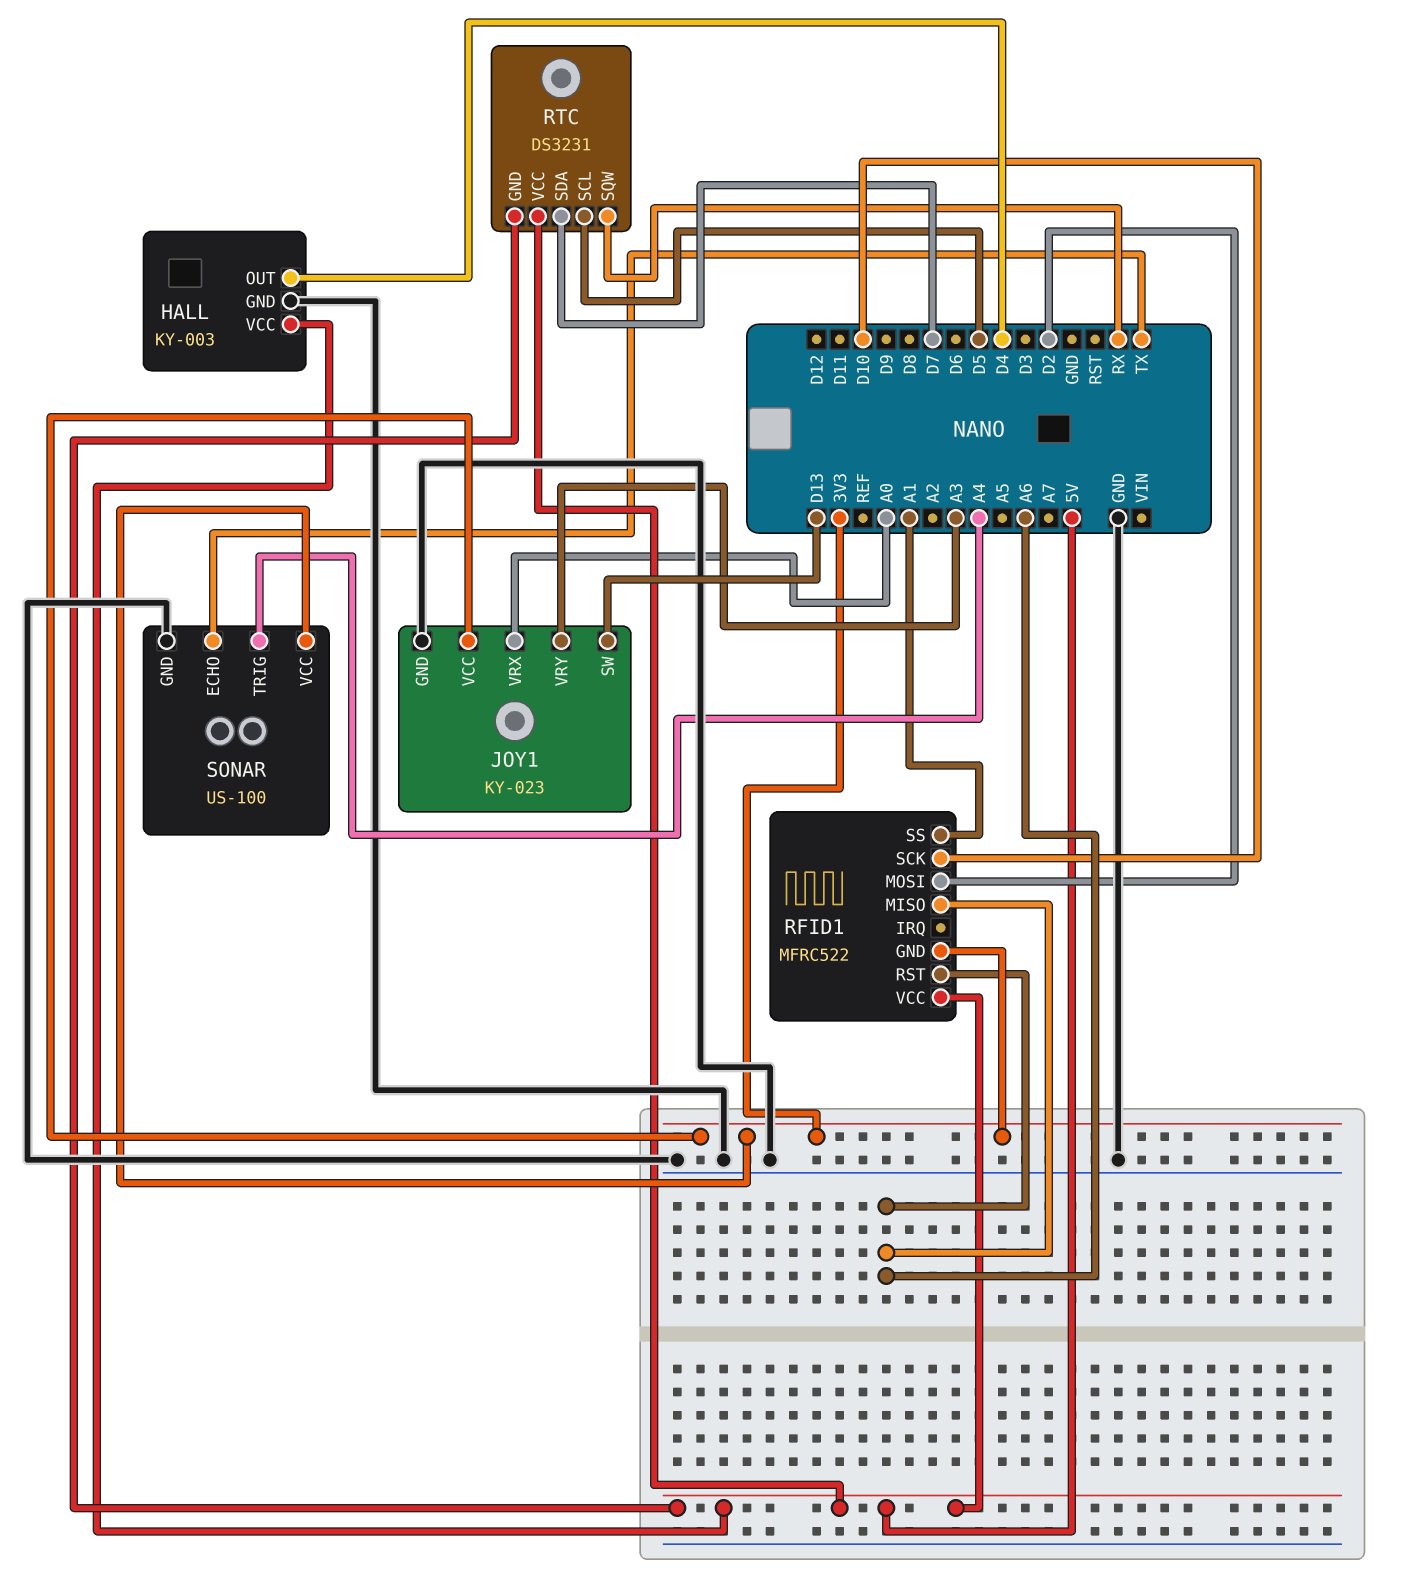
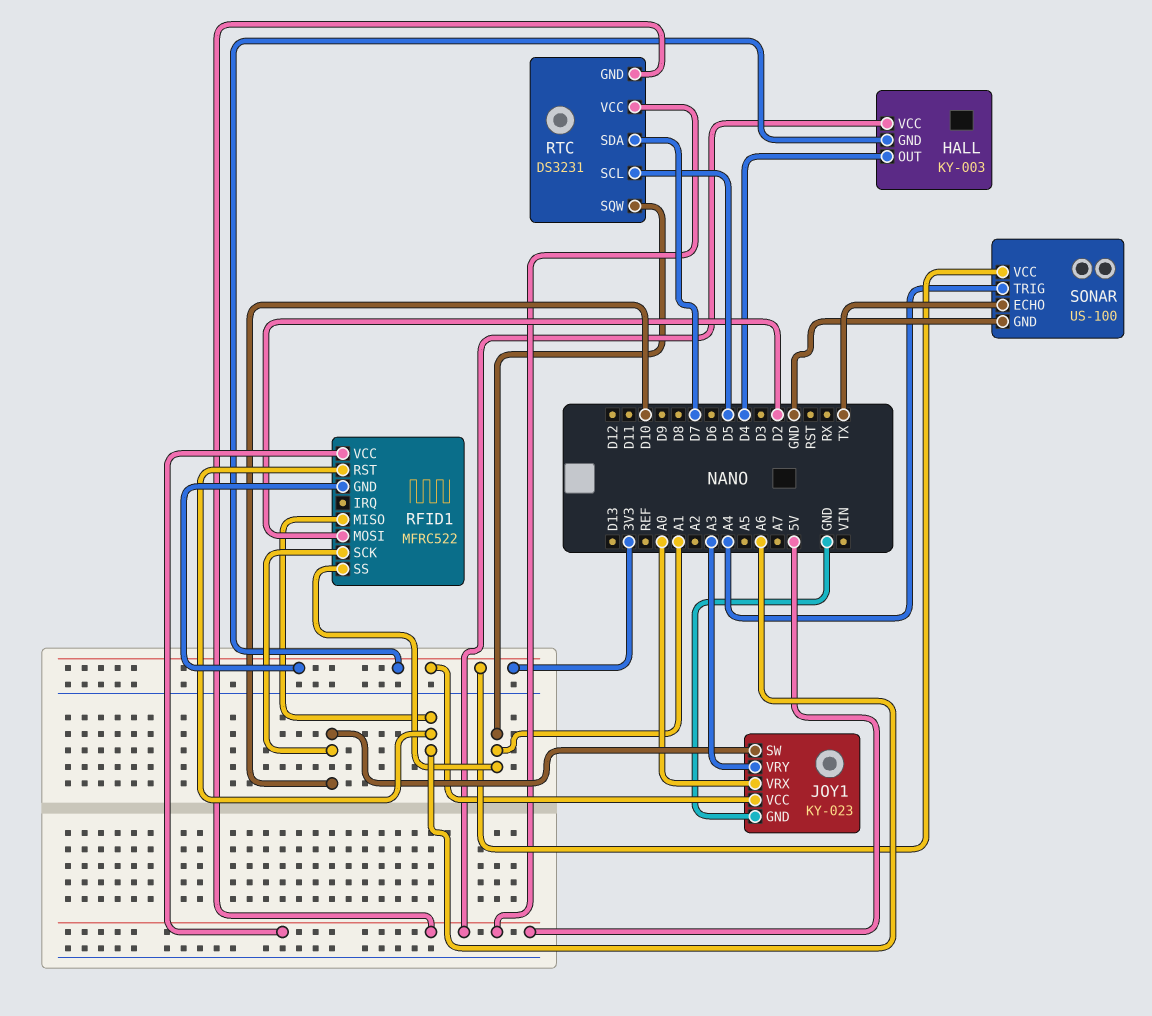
HALL pin GND: GND -> 3V3
JOY1 pin SW: D13 -> D10
RTC pin SQW: RX -> A1

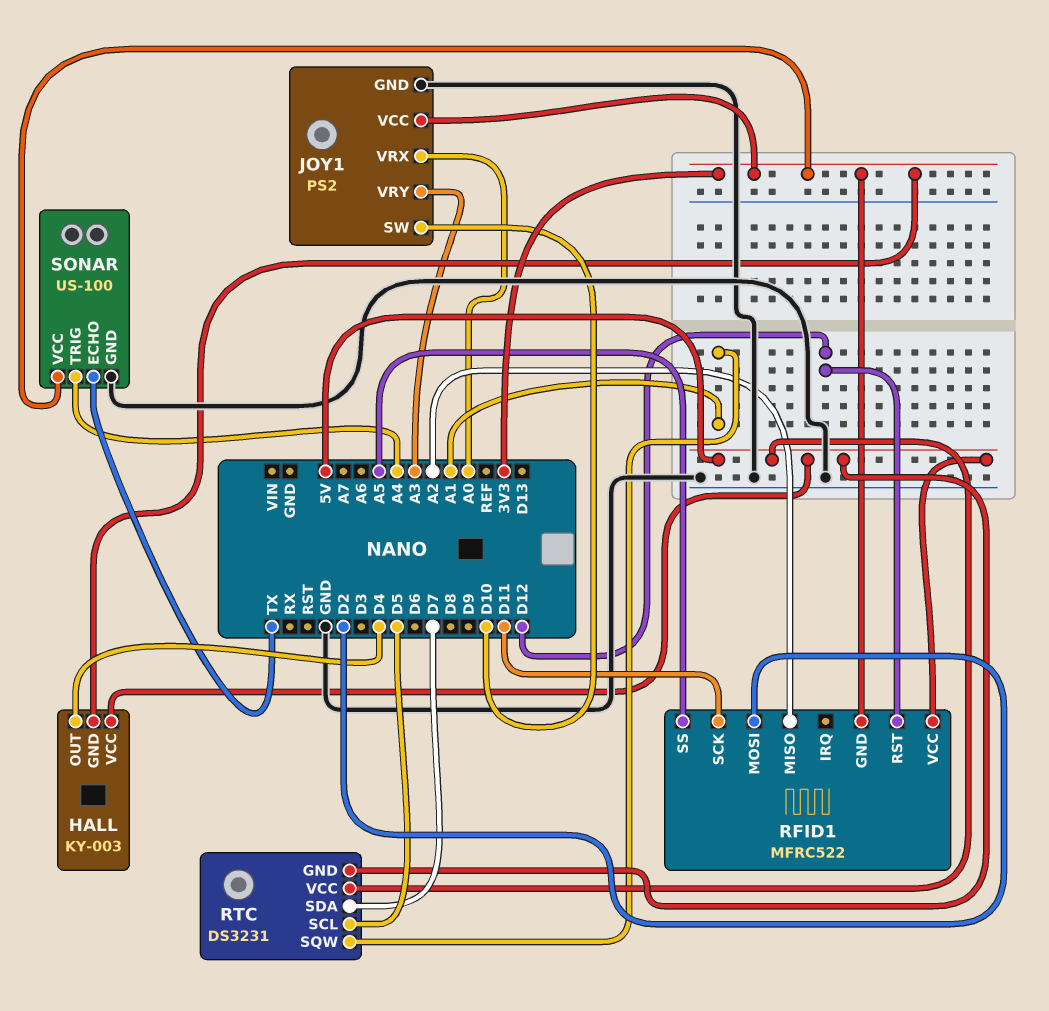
JOY1: KY-023 -> PS2
RFID1 pin MISO: A6 -> A2
RFID1 pin RST: A6 -> D12
RFID1 pin SCK: D10 -> D11
RFID1 pin SS: A1 -> A5

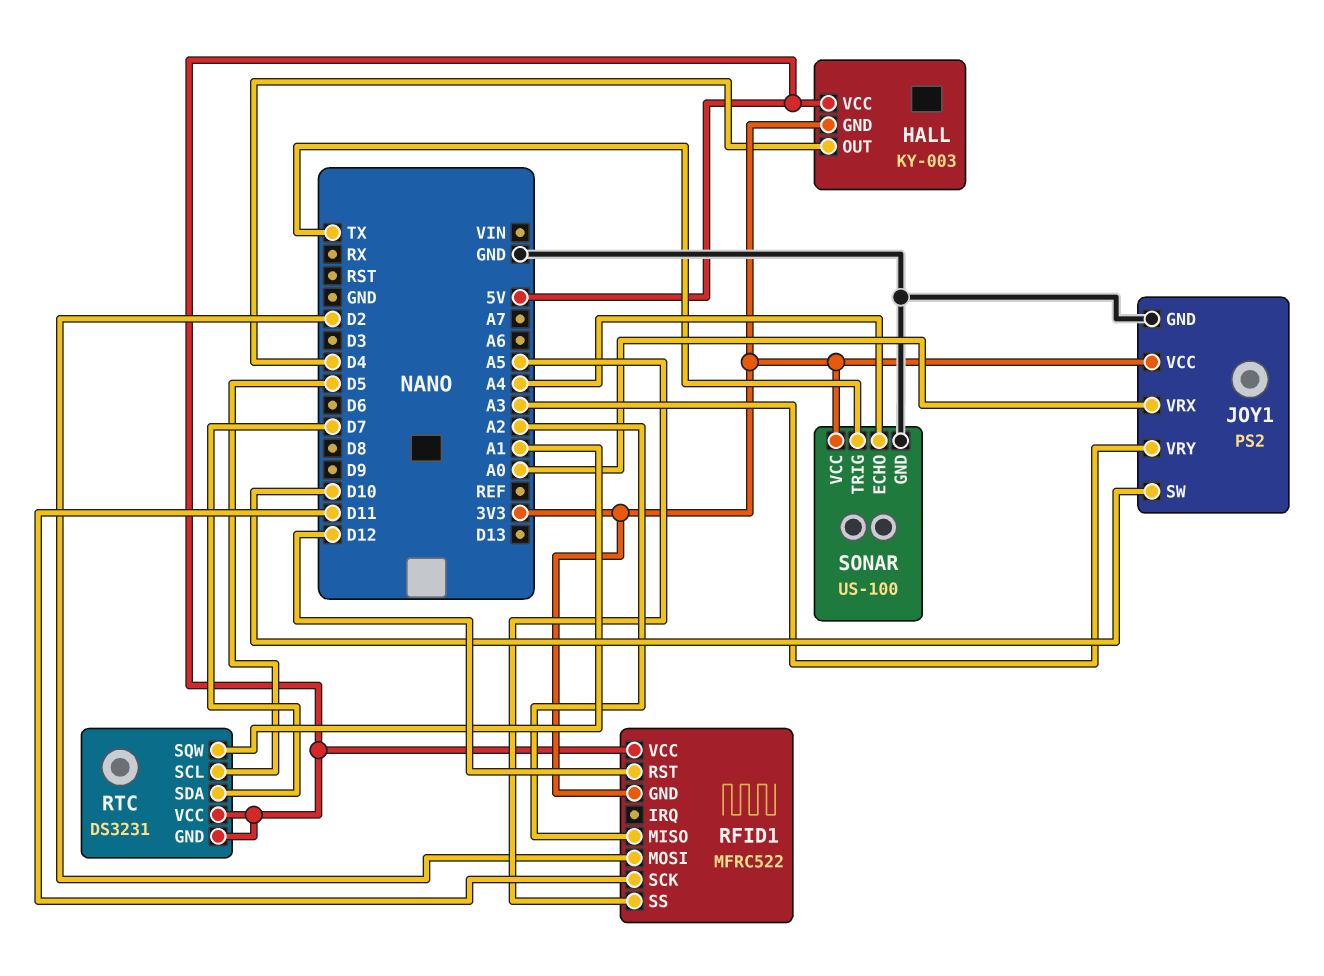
SONAR pin ECHO: TX -> A4
SONAR pin TRIG: A4 -> TX

